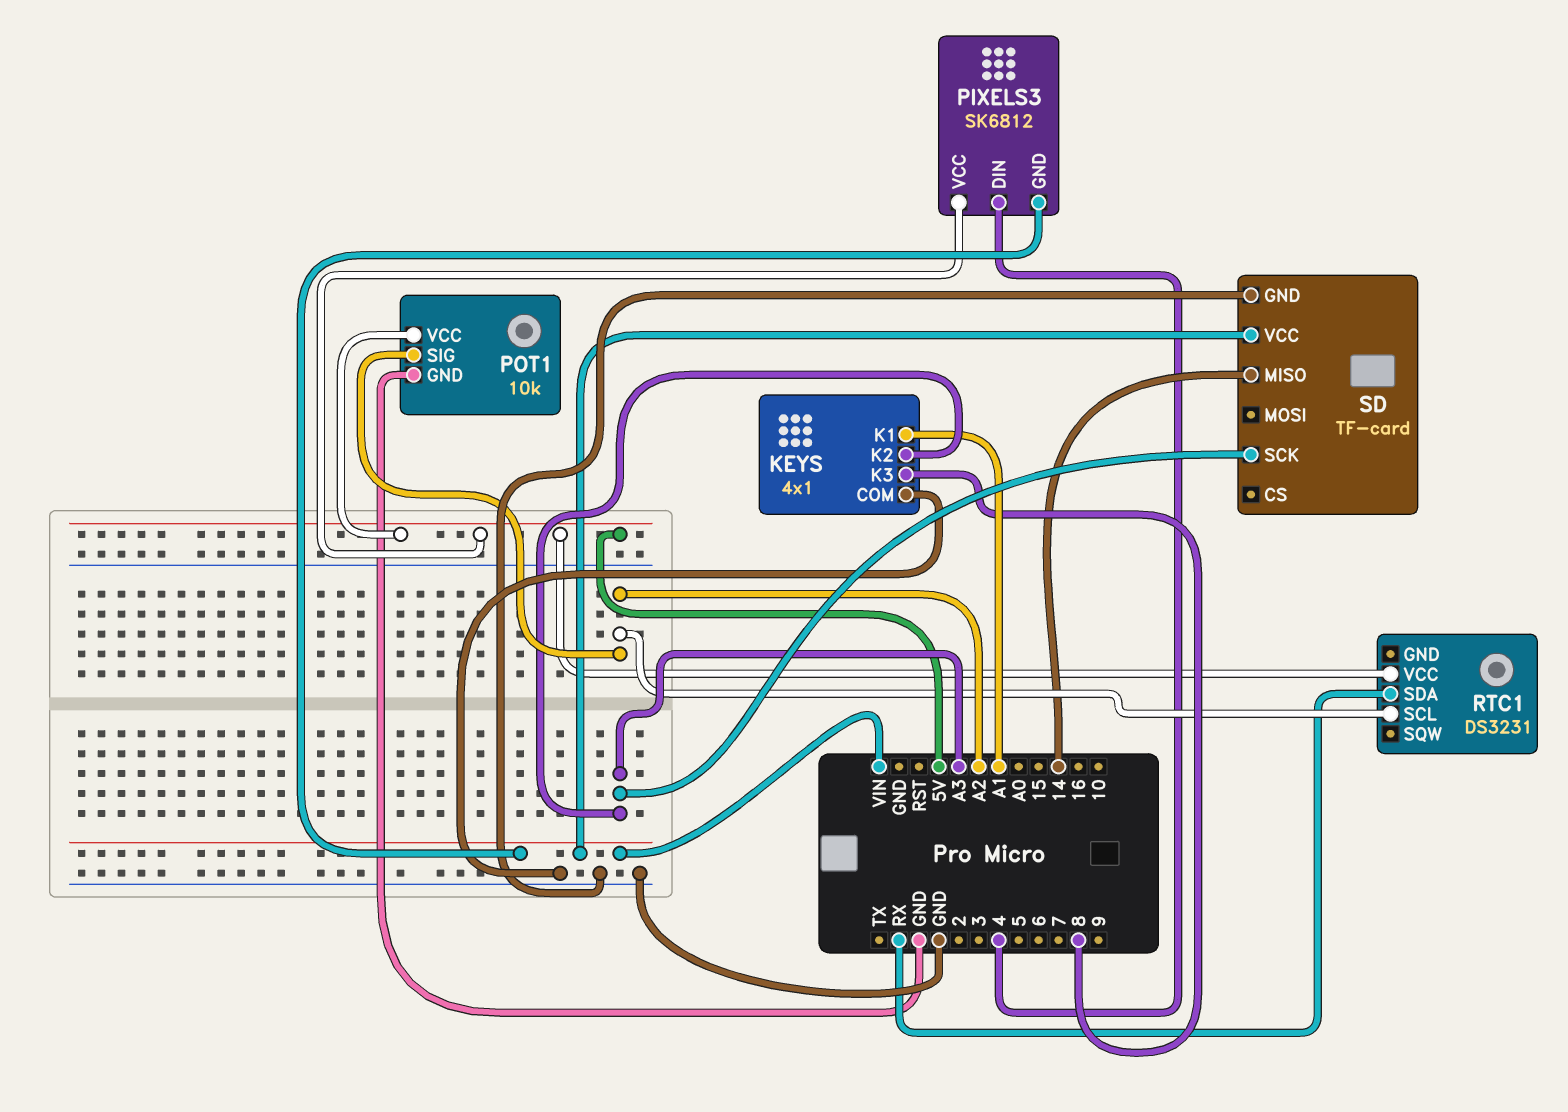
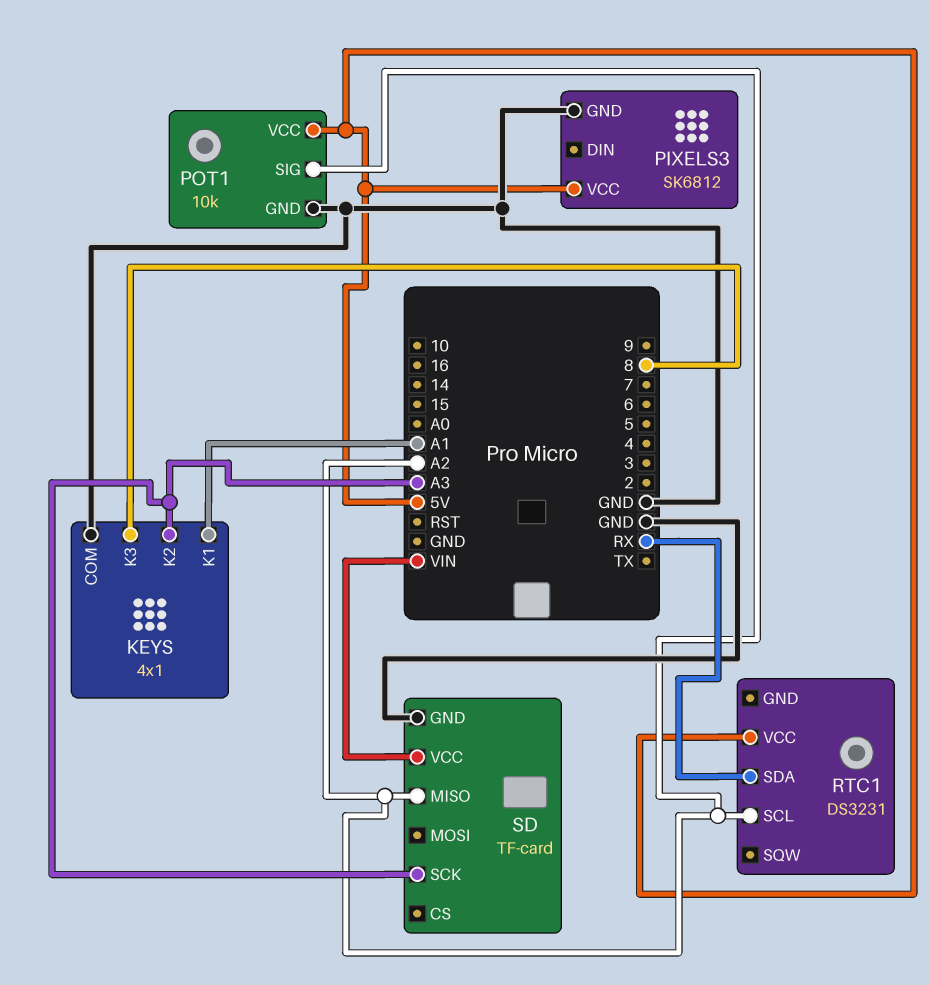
PIXELS3 pin DIN: 4 -> none
PIXELS3 pin GND: VIN -> GND
SD pin MISO: 14 -> A2

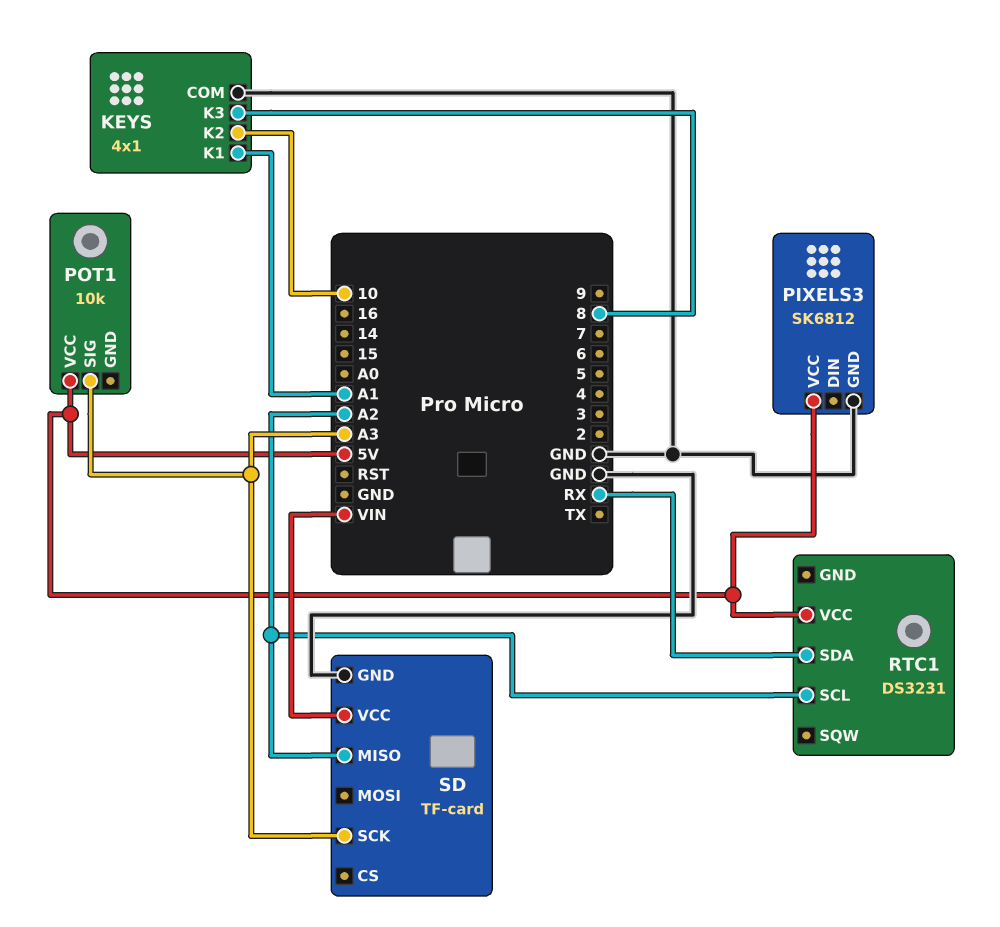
KEYS pin K2: A3 -> 10
POT1 pin GND: GND -> none
POT1 pin SIG: A2 -> A3

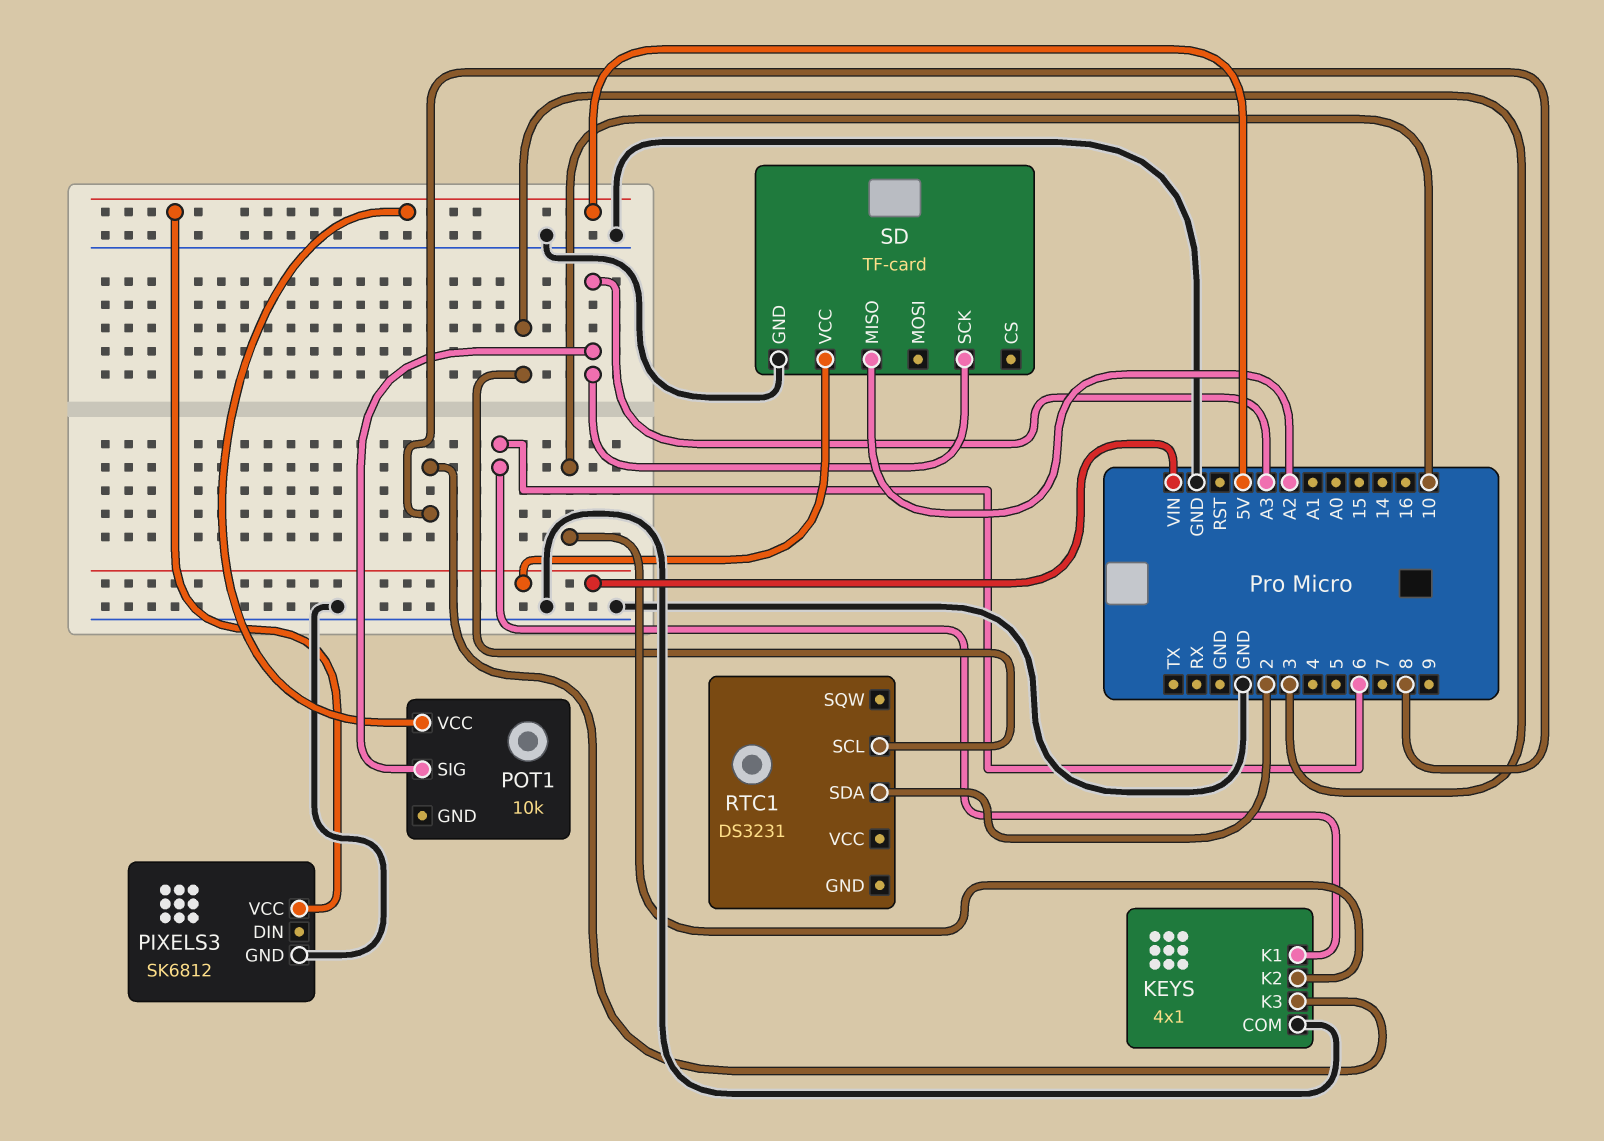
KEYS pin K1: A1 -> 6
RTC1 pin SCL: A2 -> 3
RTC1 pin SDA: RX -> 2
RTC1 pin VCC: 5V -> none

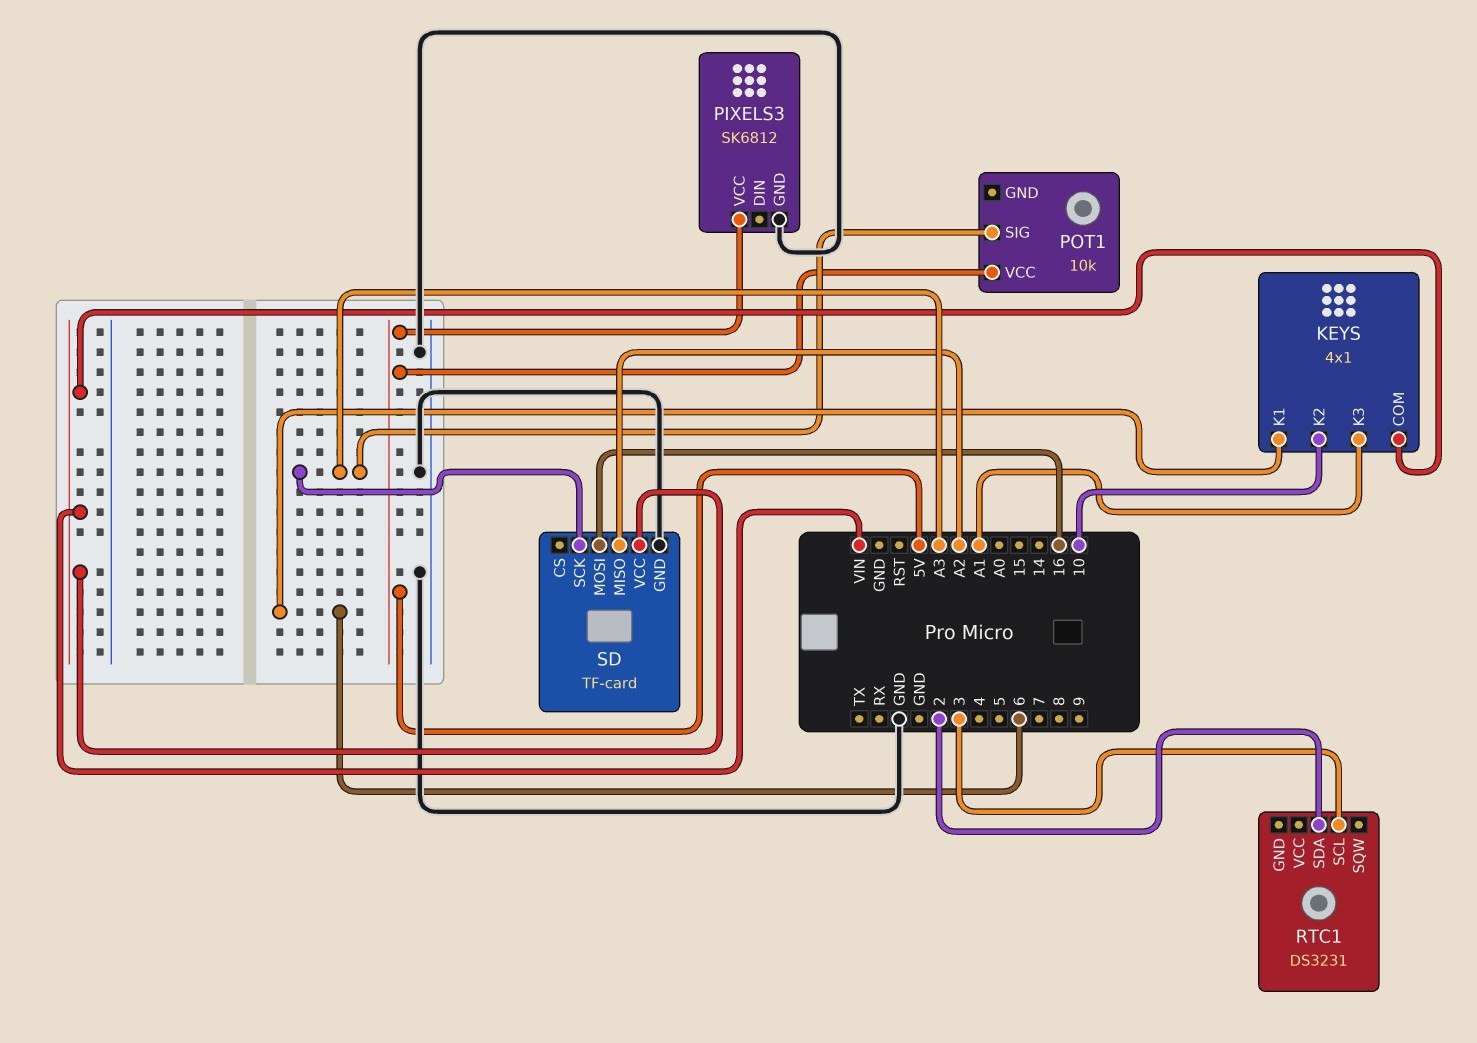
KEYS pin COM: GND -> VIN
KEYS pin K3: 8 -> A1
SD pin MOSI: none -> 16

